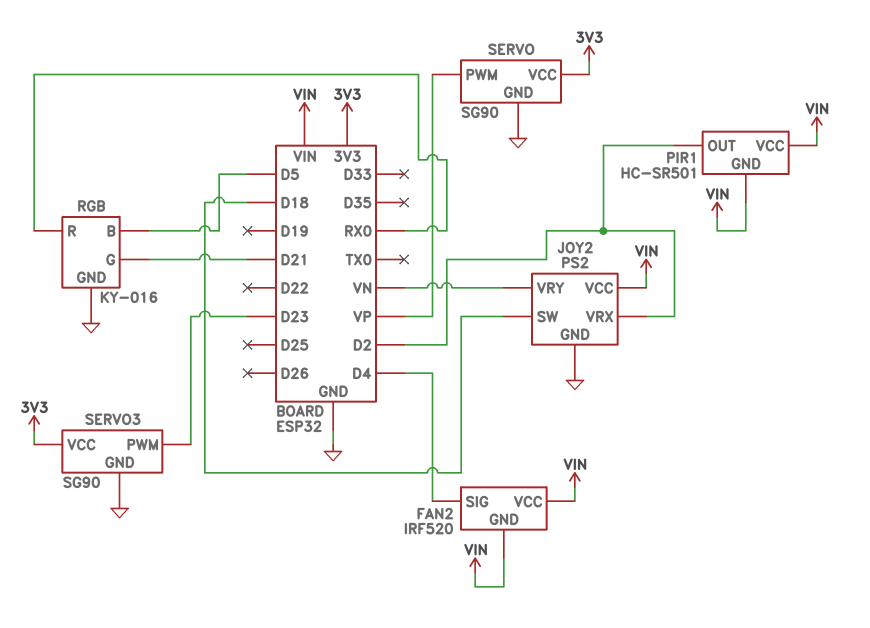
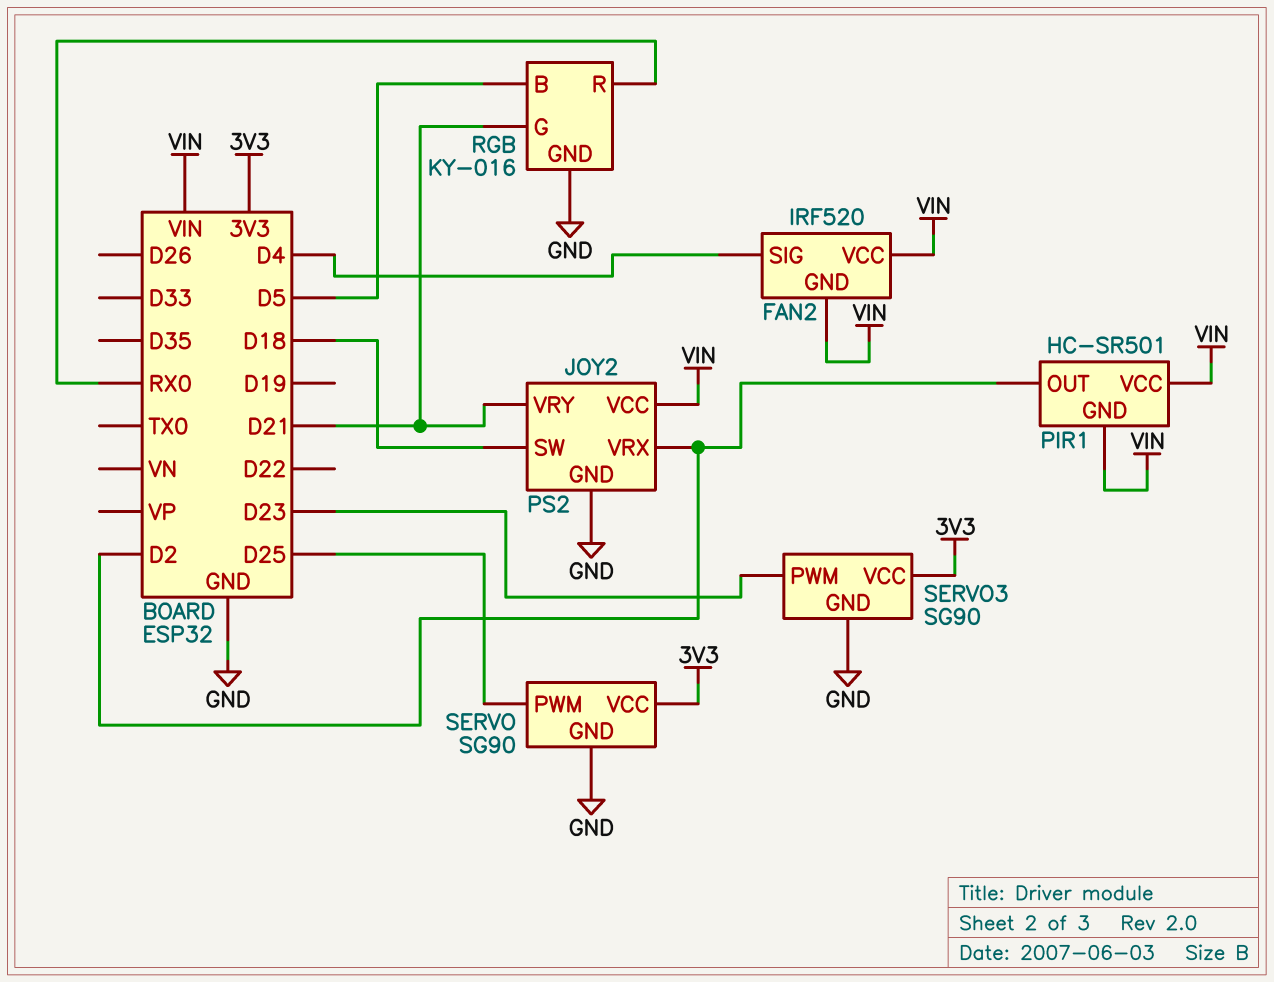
JOY2 pin VRY: VN -> D21
SERVO pin PWM: VP -> D25

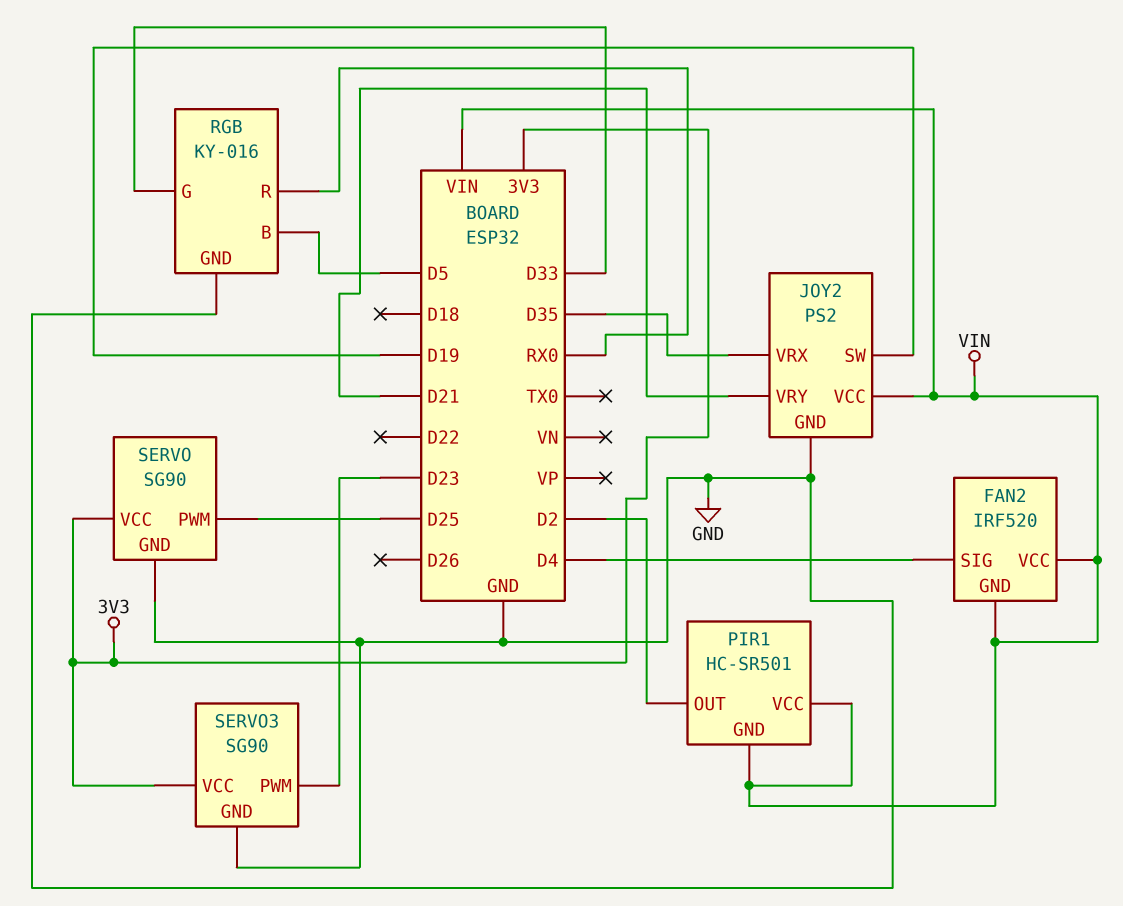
JOY2 pin SW: D18 -> D19
JOY2 pin VRX: D2 -> D35
RGB pin G: D21 -> D33

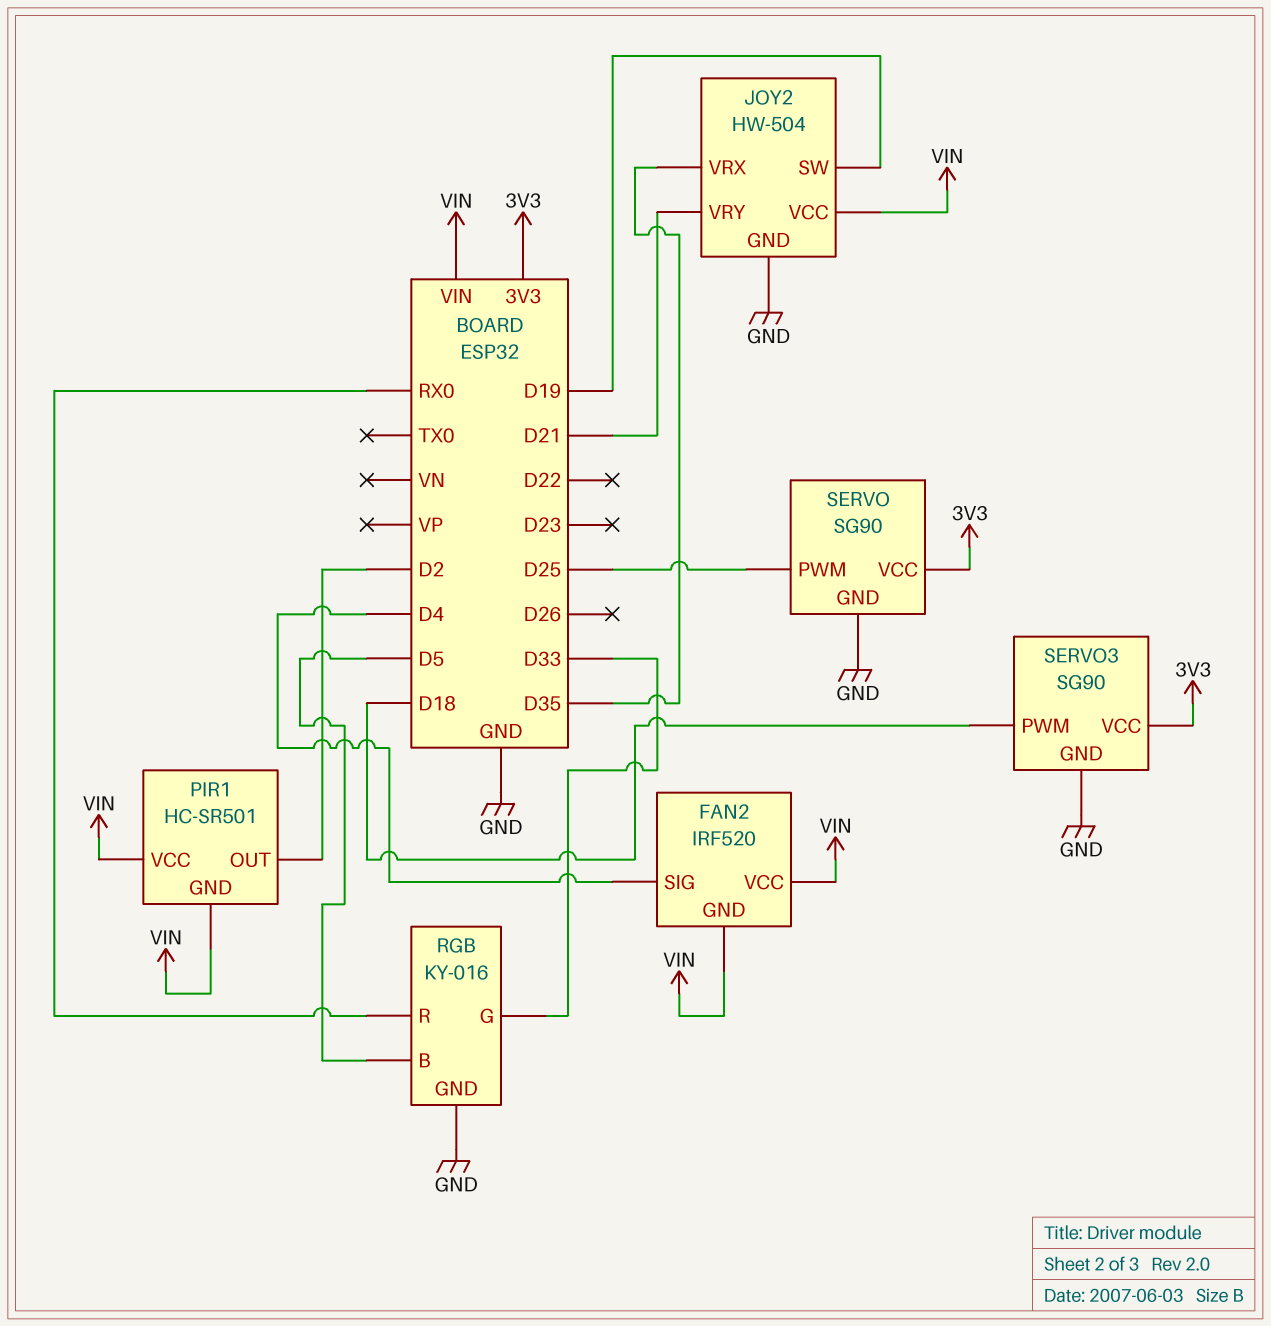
JOY2: PS2 -> HW-504
SERVO3 pin PWM: D23 -> D18

